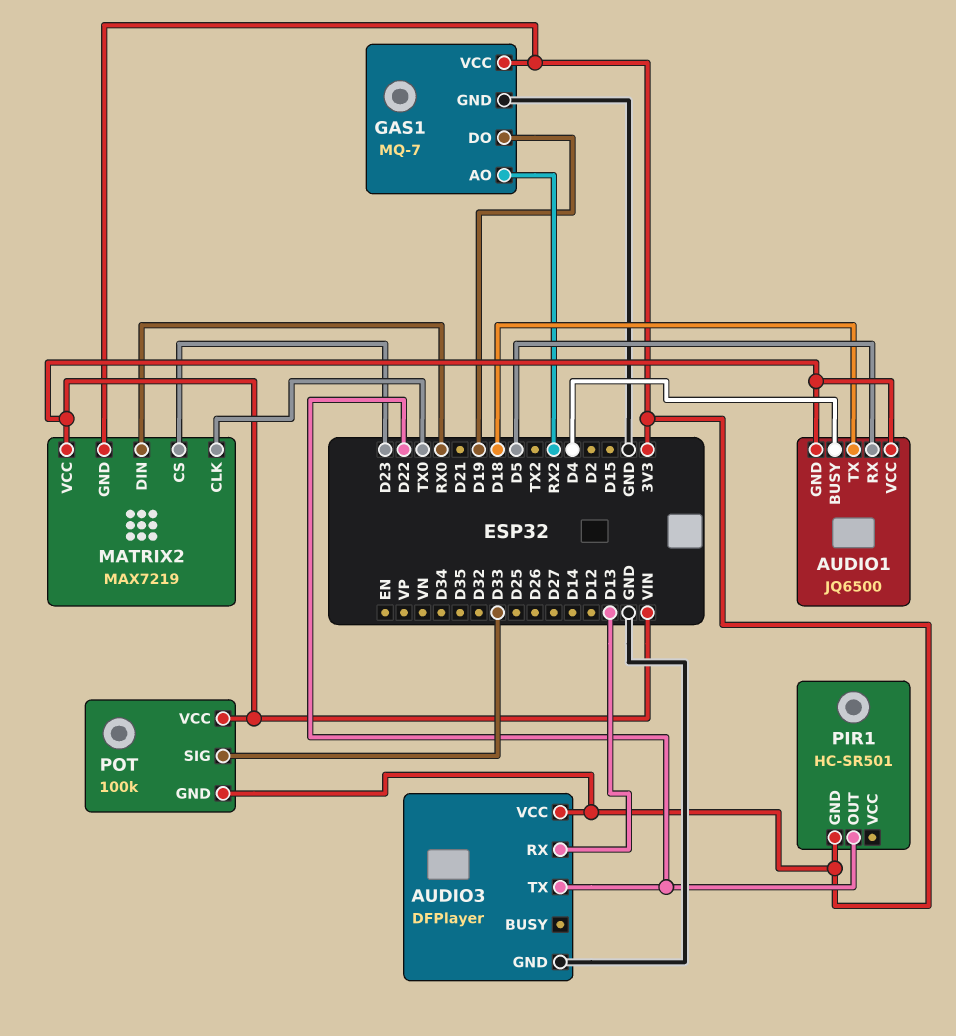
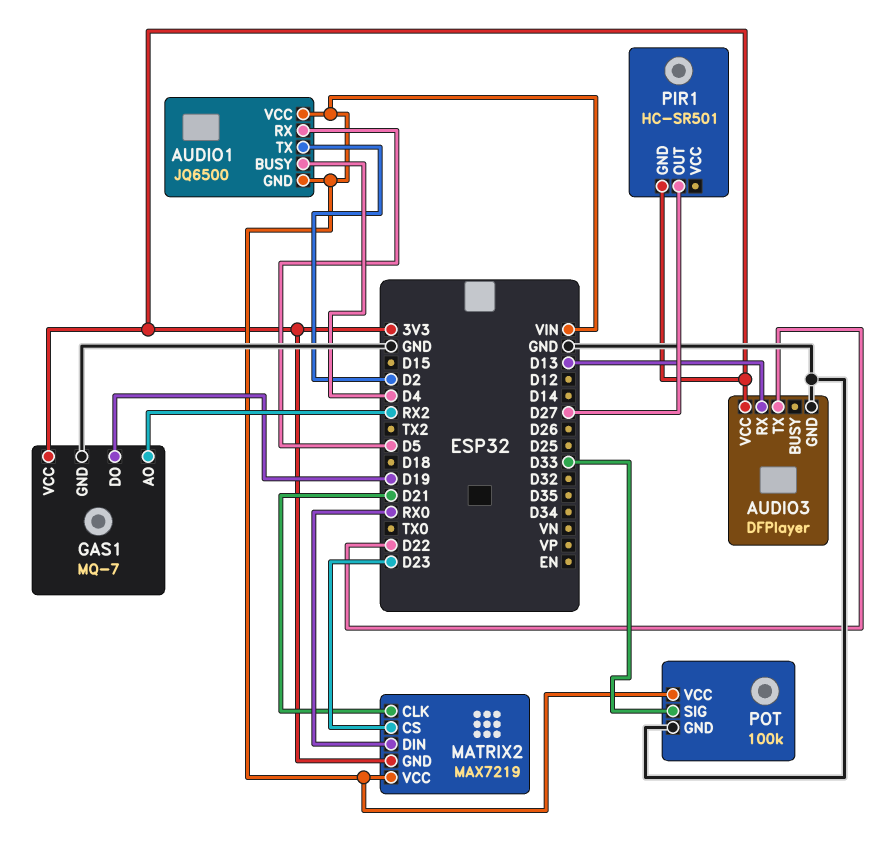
AUDIO1 pin TX: D18 -> D2
MATRIX2 pin CLK: TX0 -> D21
PIR1 pin OUT: D22 -> D27
POT pin GND: 3V3 -> GND

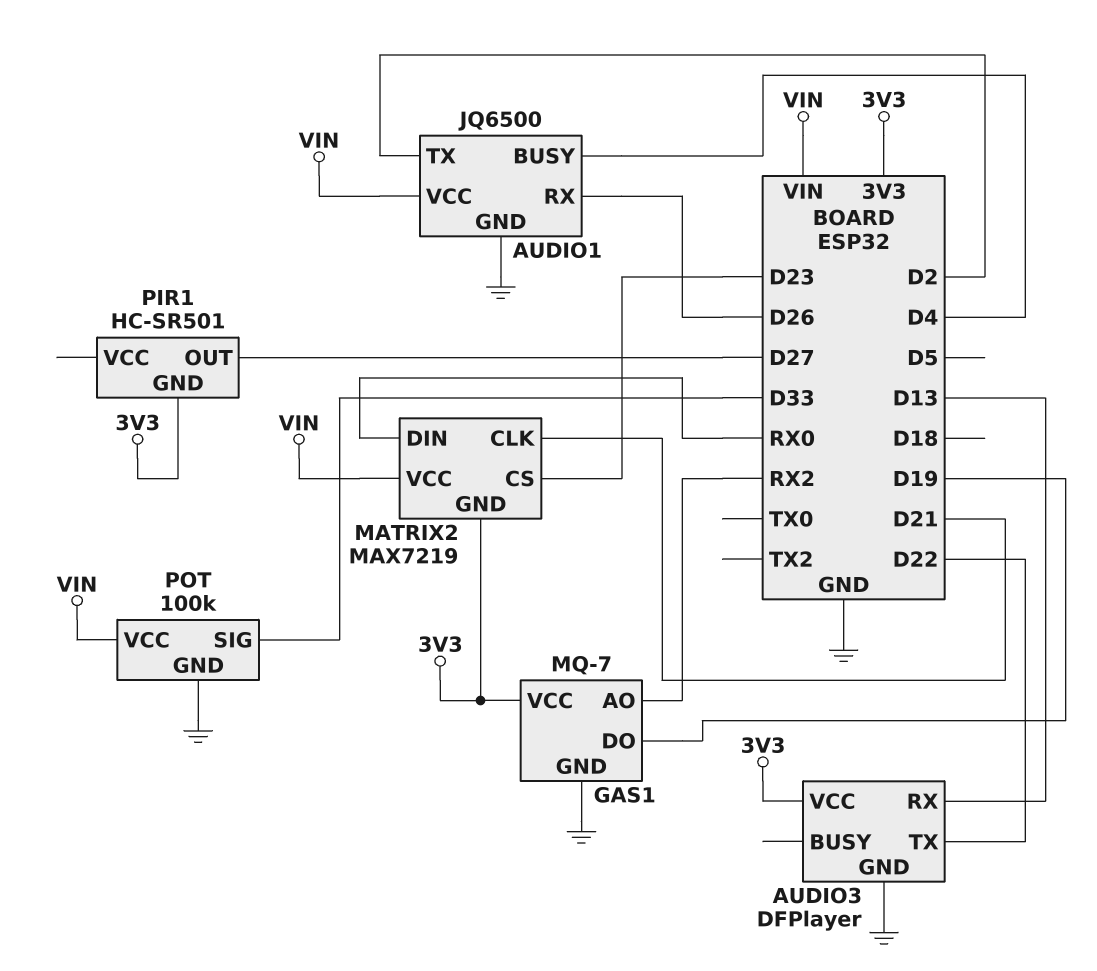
AUDIO1 pin GND: VIN -> GND
AUDIO1 pin RX: D5 -> D26

